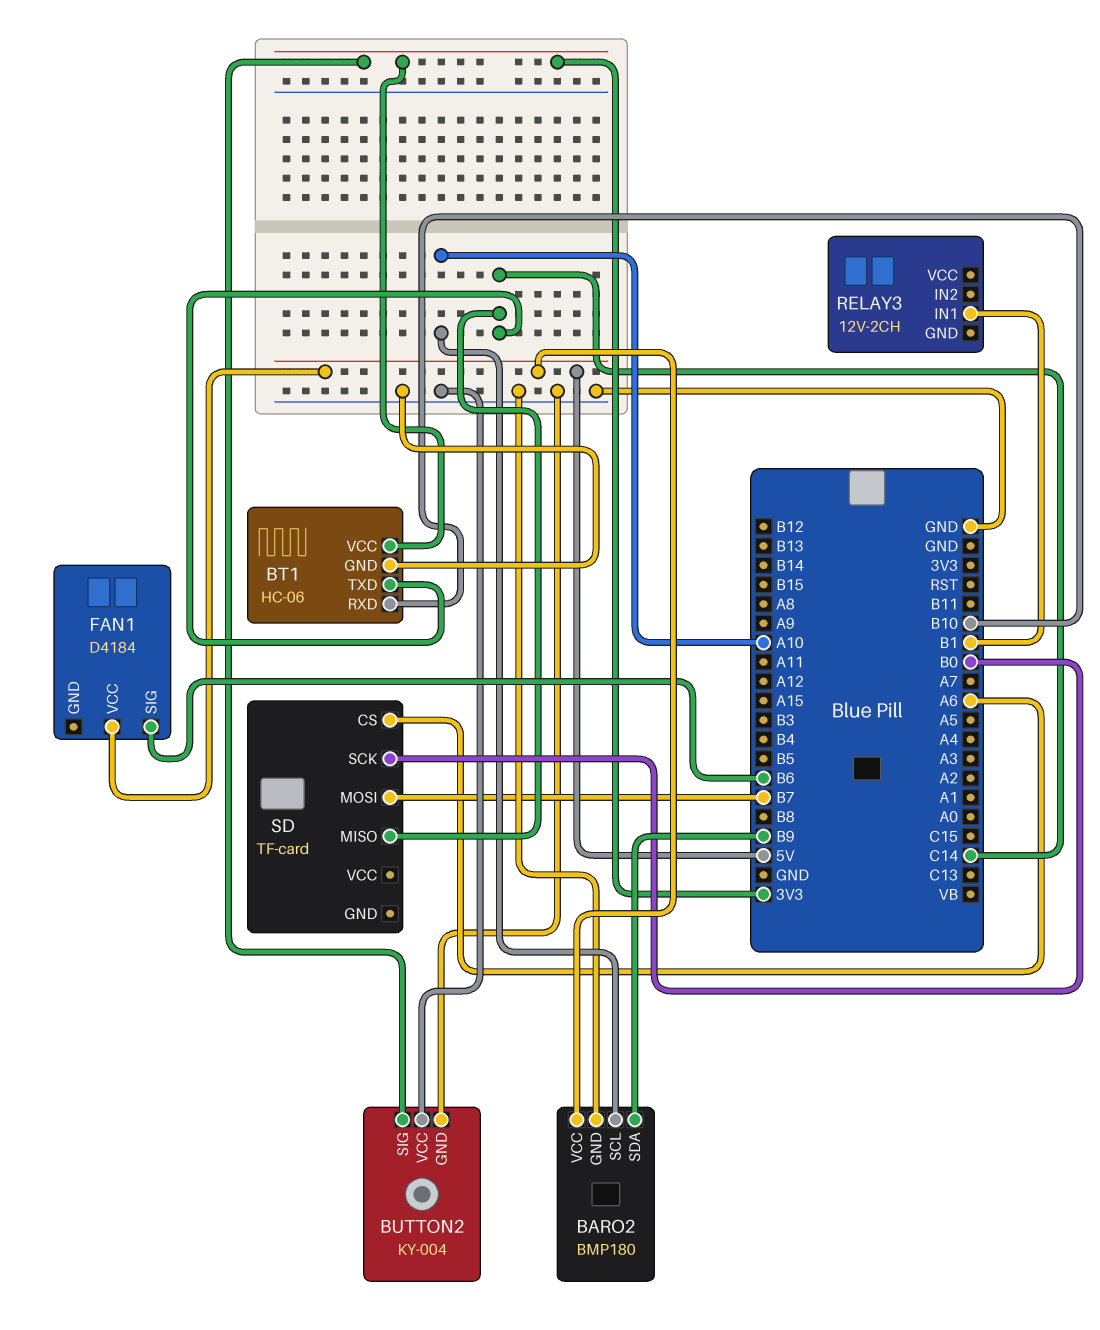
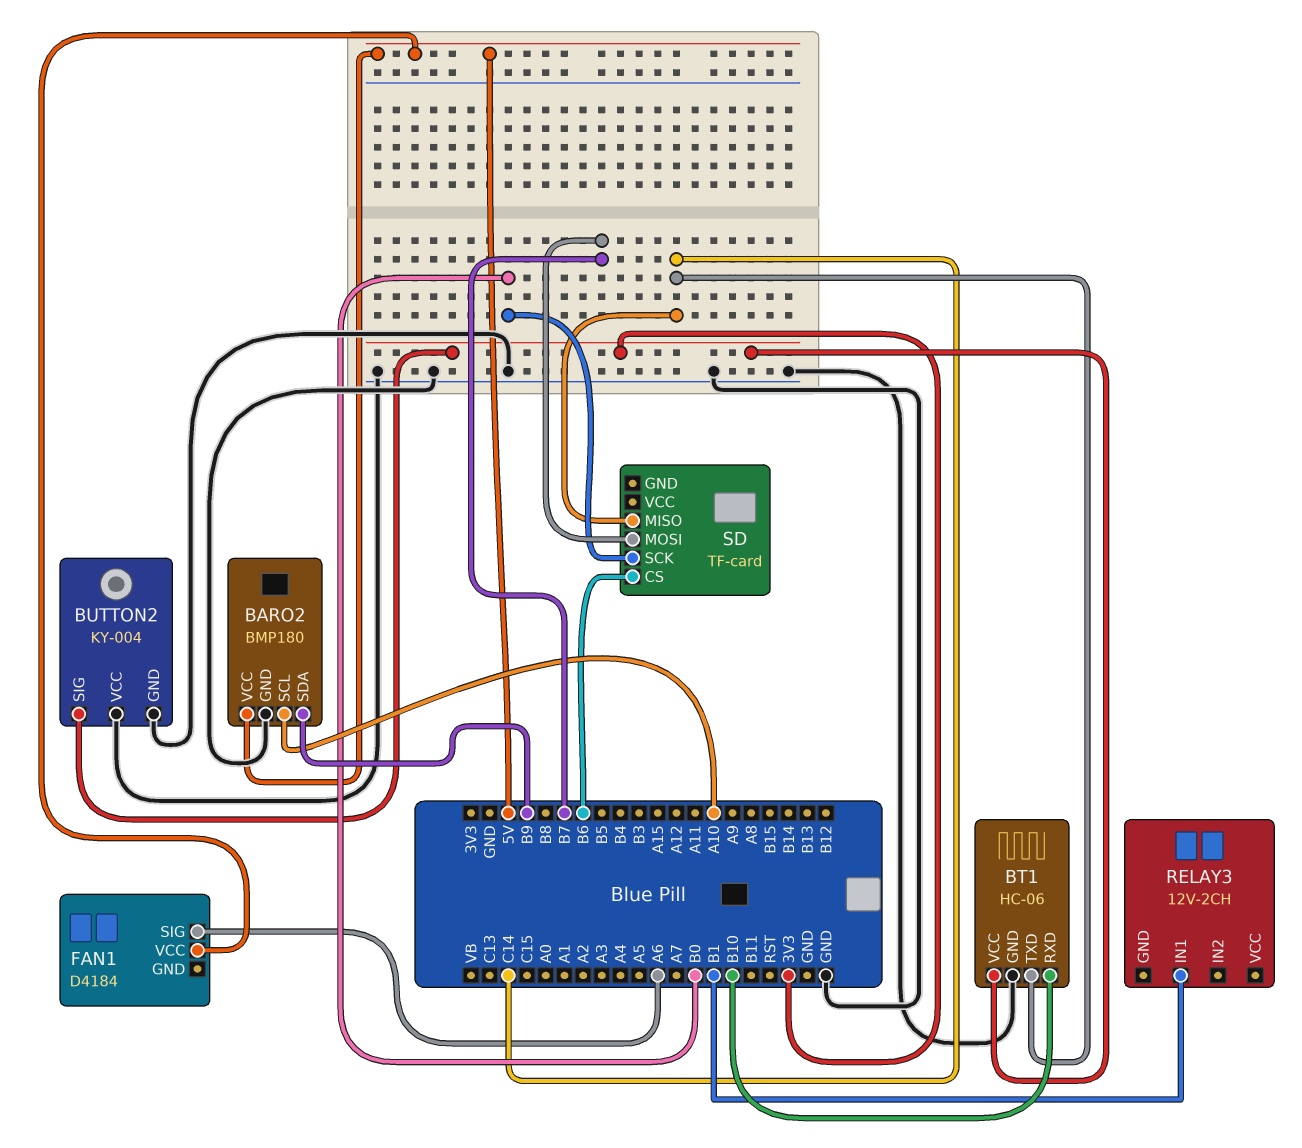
FAN1 pin SIG: B6 -> A6
SD pin CS: A6 -> B6

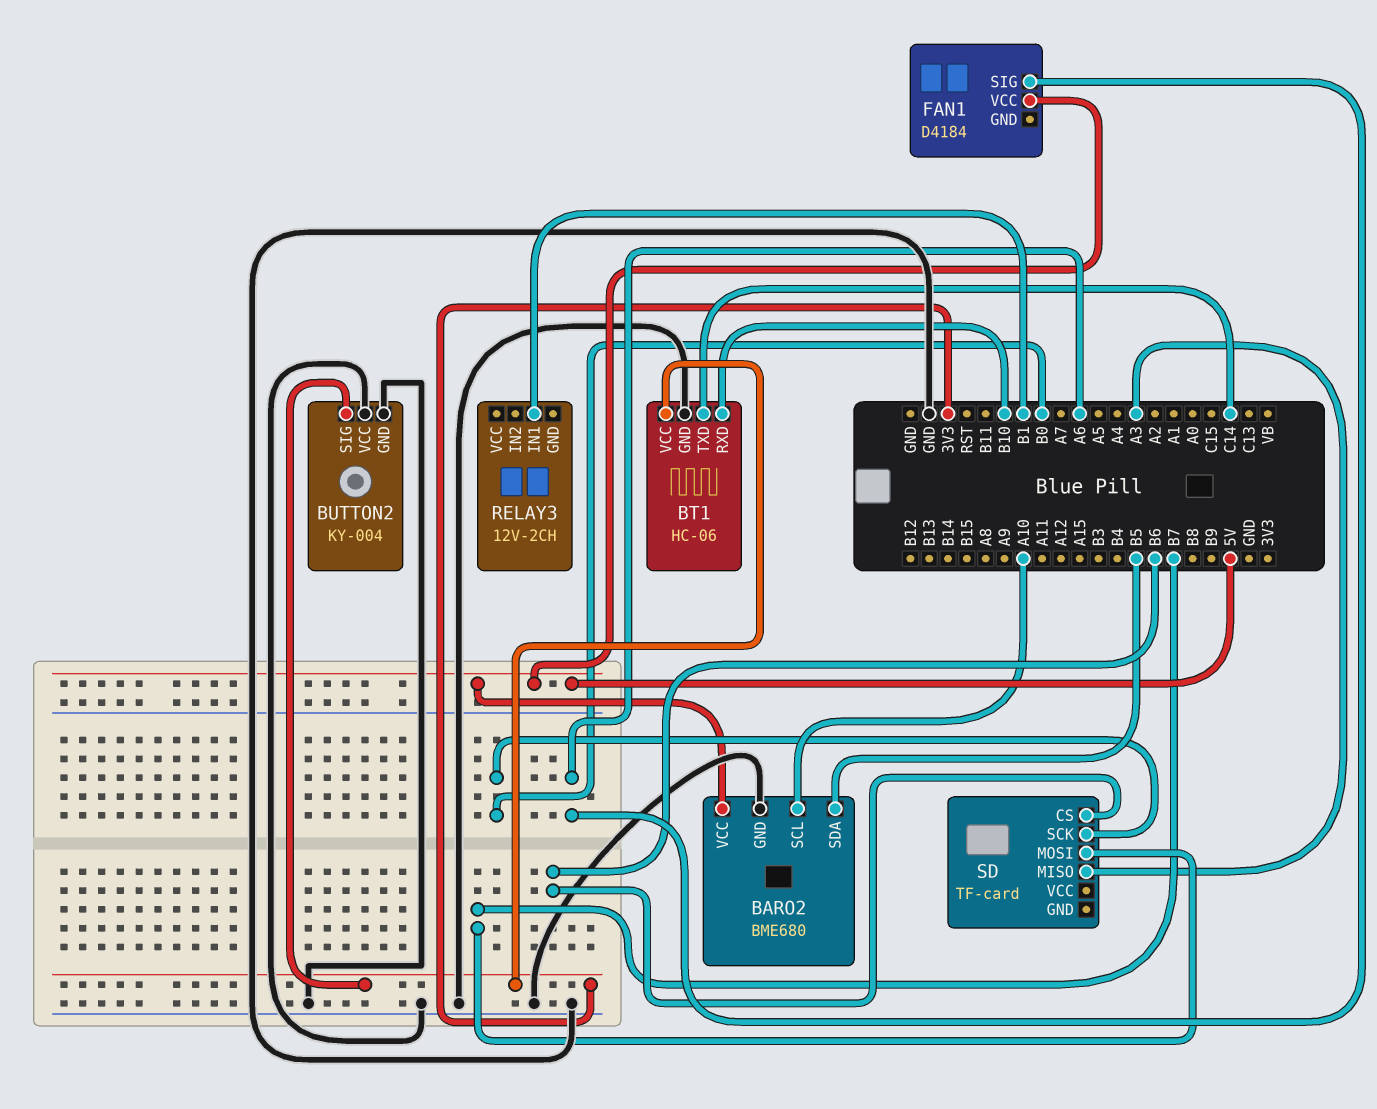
BARO2: BMP180 -> BME680
BARO2 pin SDA: B9 -> B5
SD pin MISO: C14 -> A3

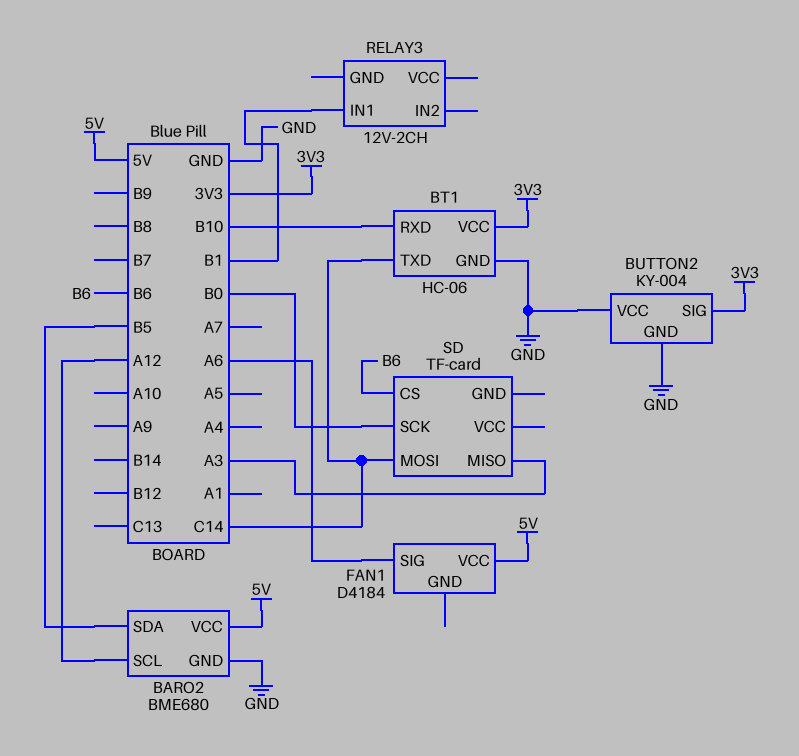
BARO2 pin SCL: A10 -> A12
SD pin MOSI: B7 -> C14

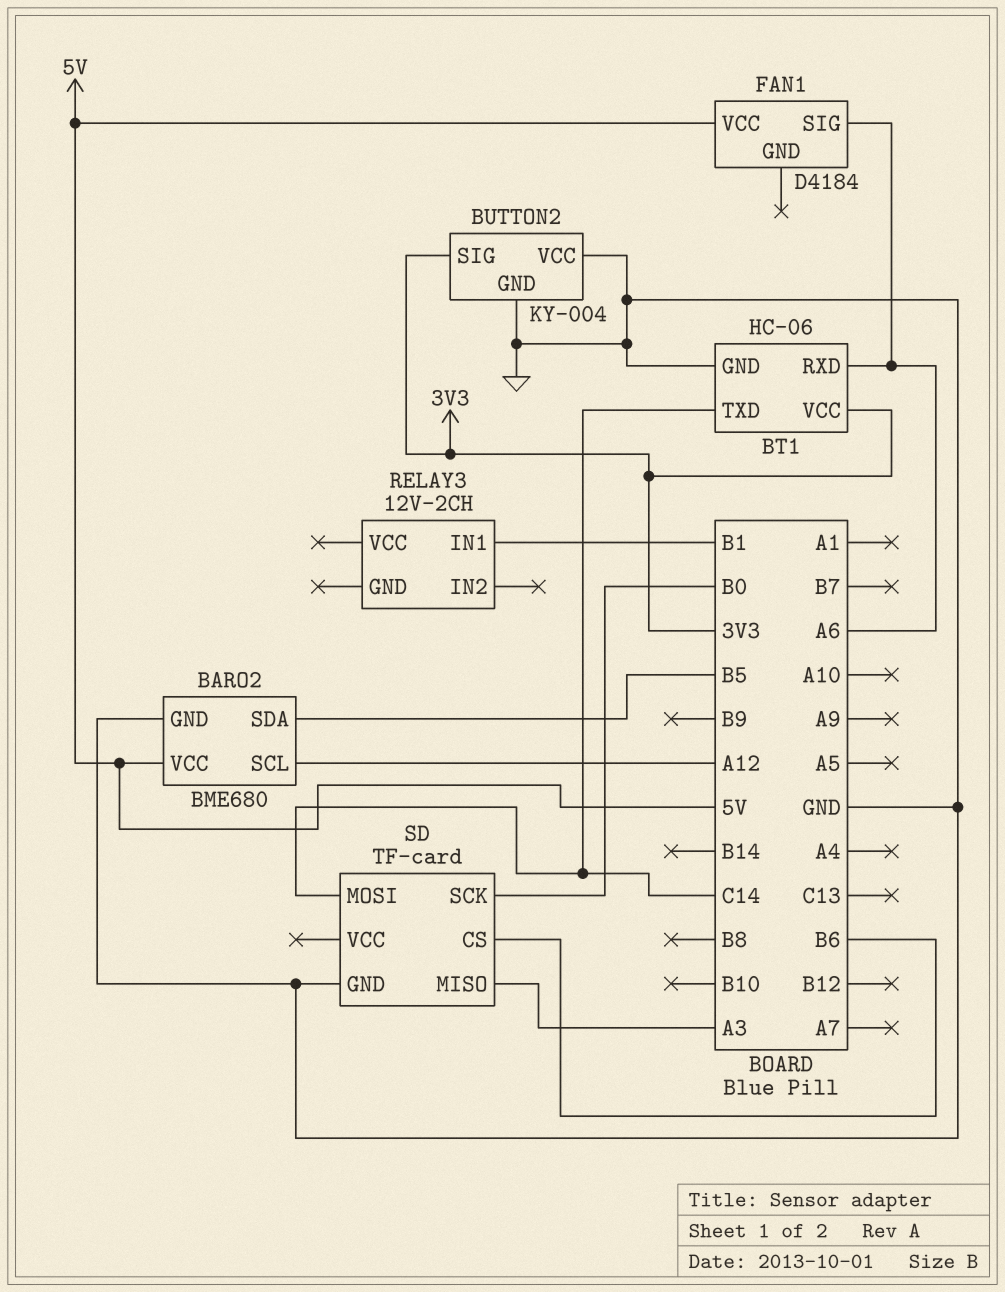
BT1 pin RXD: B10 -> A6
SD pin GND: none -> GND

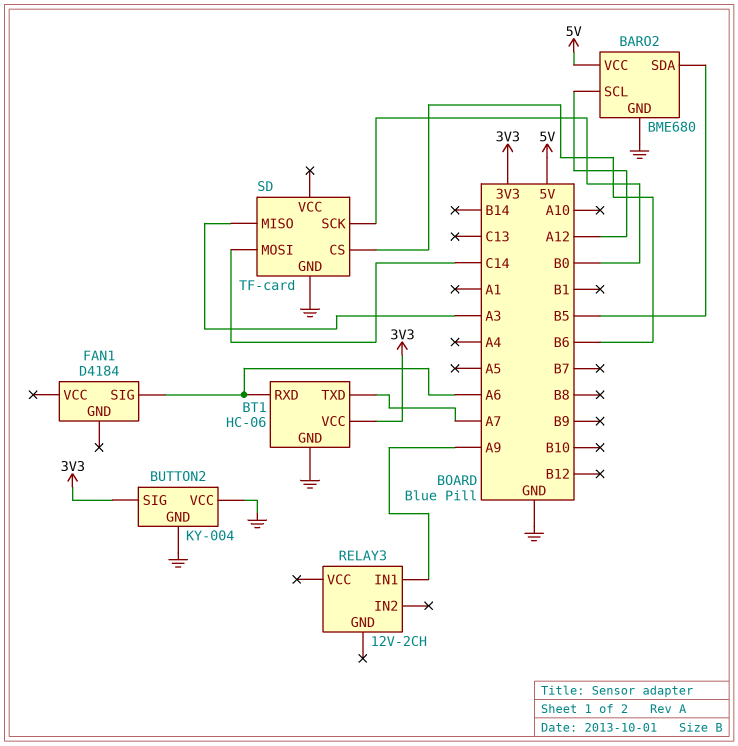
BT1 pin TXD: C14 -> A7
FAN1 pin VCC: 5V -> none
RELAY3 pin IN1: B1 -> A9

